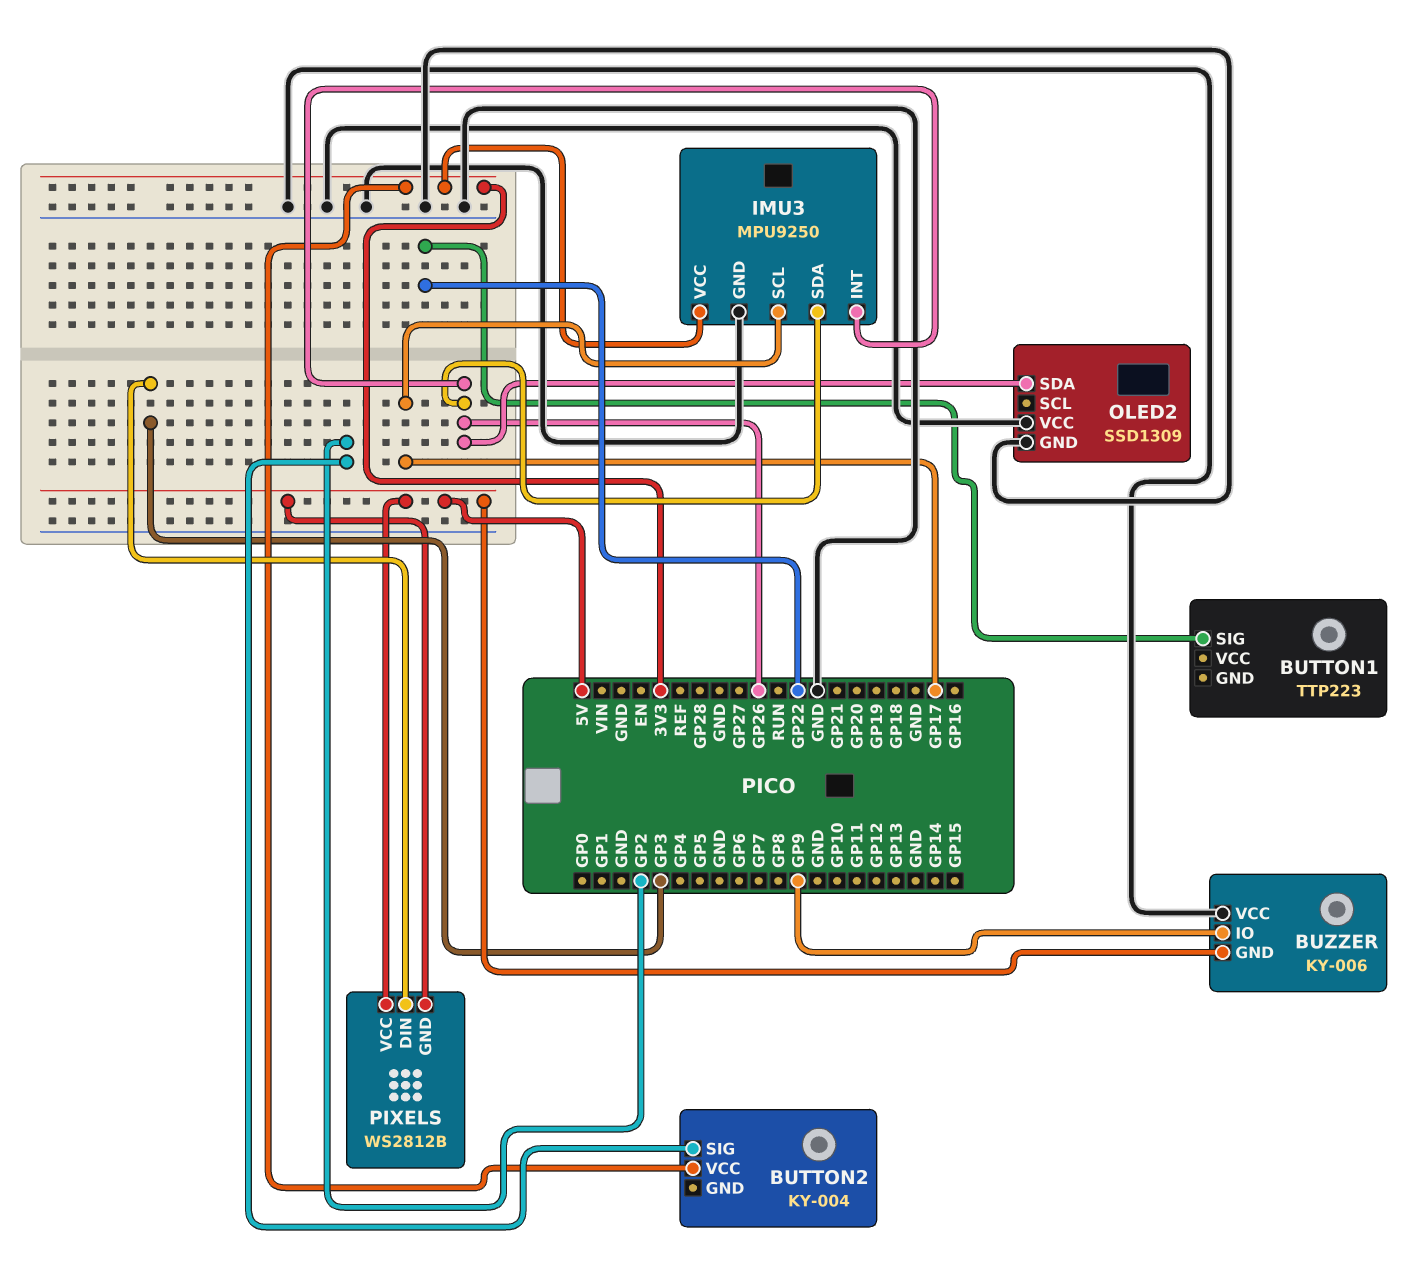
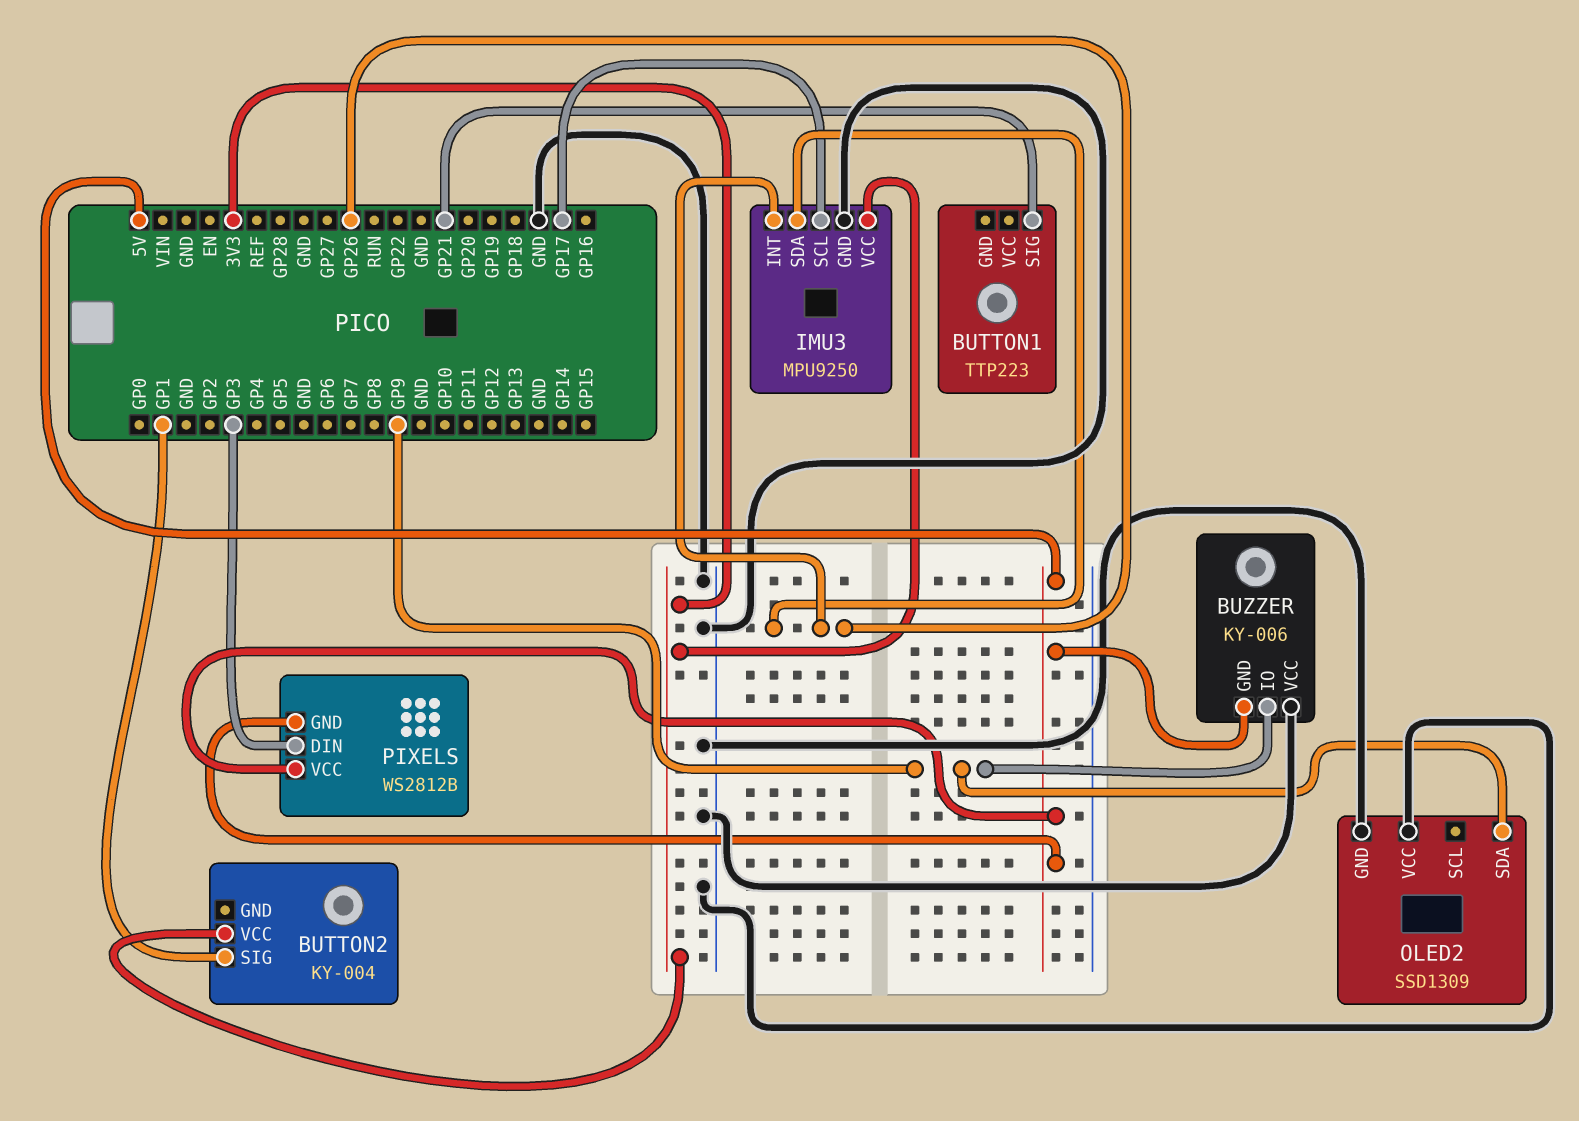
BUTTON1 pin SIG: GP22 -> GP21
BUTTON2 pin SIG: GP2 -> GP1
OLED2 pin SDA: GP26 -> GP9

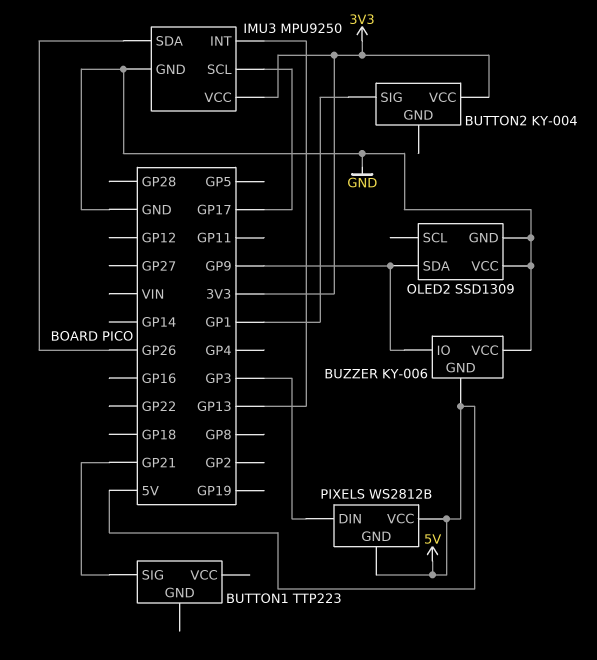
IMU3 pin INT: GP26 -> GP13

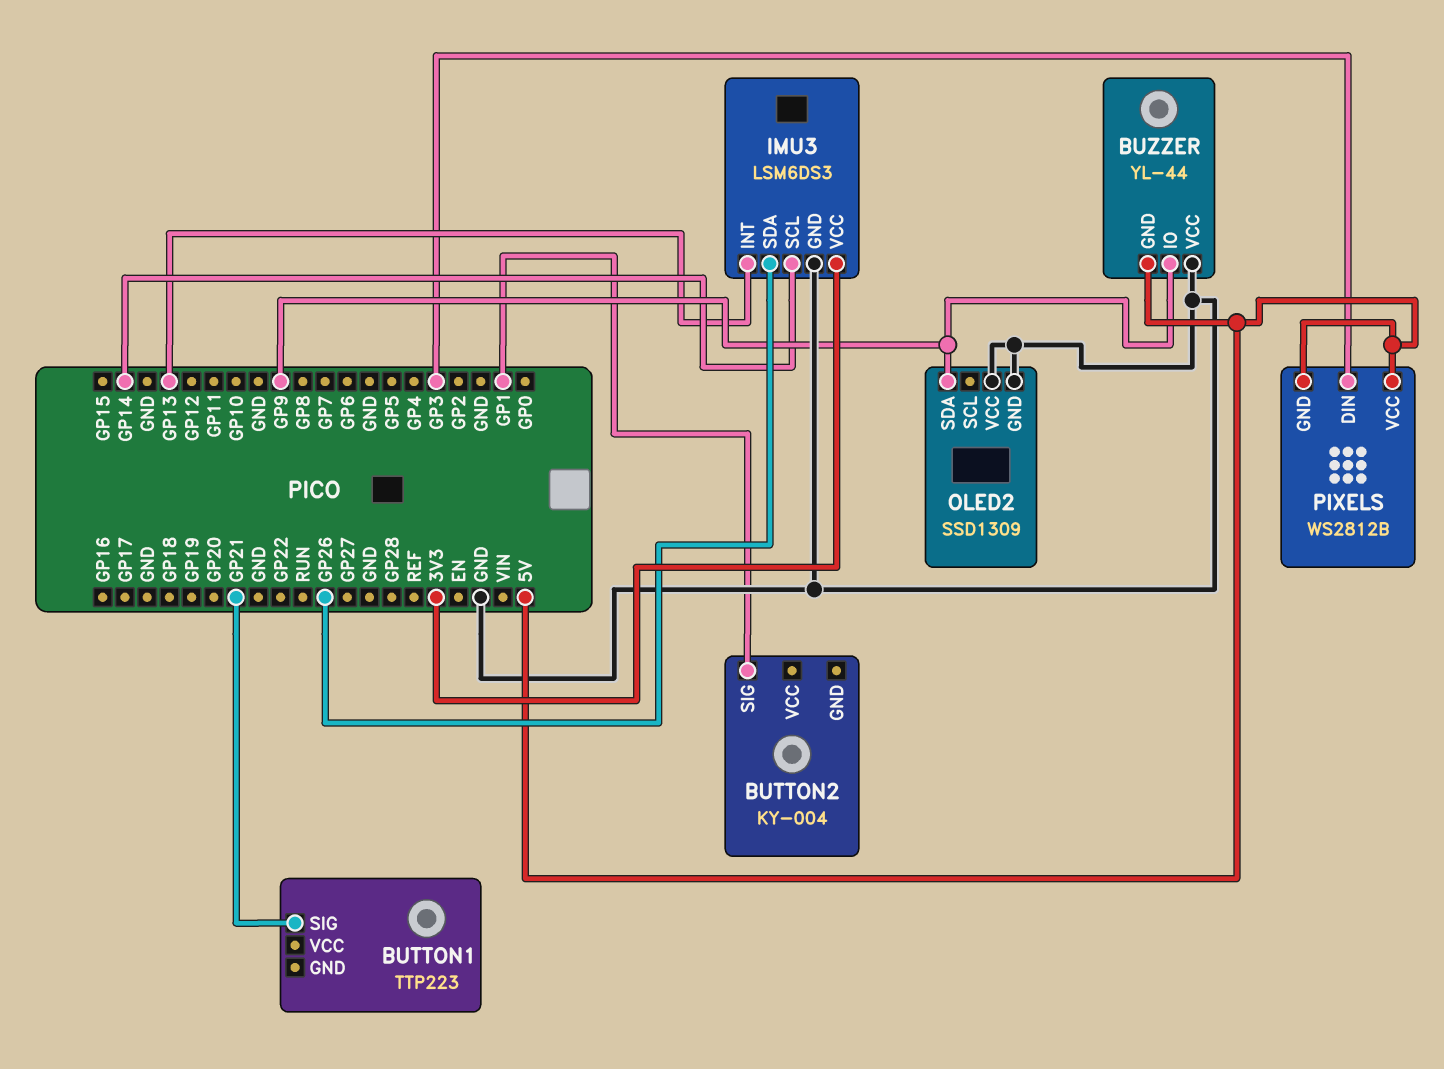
BUTTON2 pin VCC: 3V3 -> none
BUZZER: KY-006 -> YL-44
IMU3: MPU9250 -> LSM6DS3
IMU3 pin SCL: GP17 -> GP14

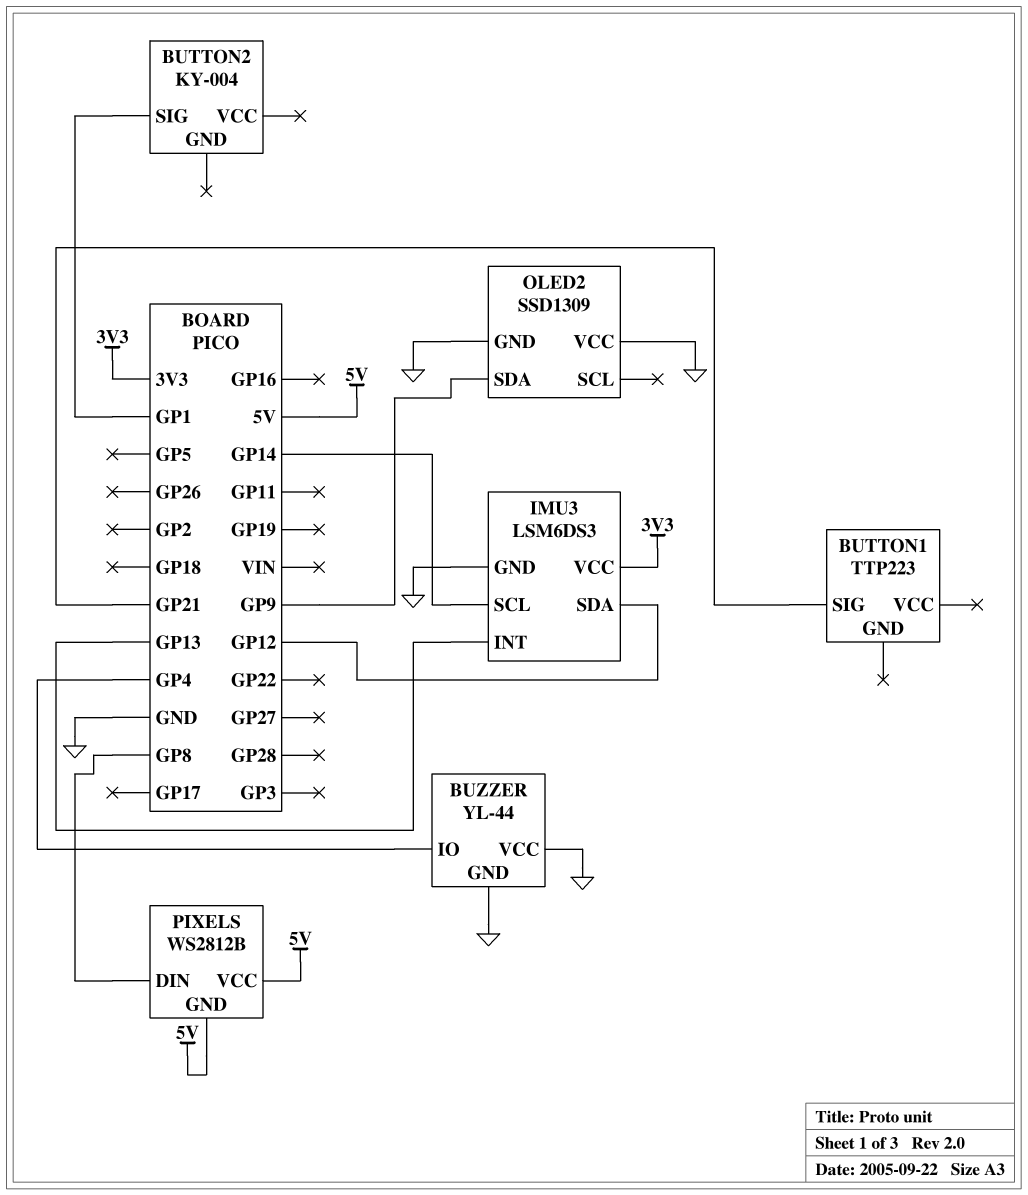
BUZZER pin GND: 5V -> GND
BUZZER pin IO: GP9 -> GP4
IMU3 pin SDA: GP26 -> GP12
PIXELS pin DIN: GP3 -> GP8

